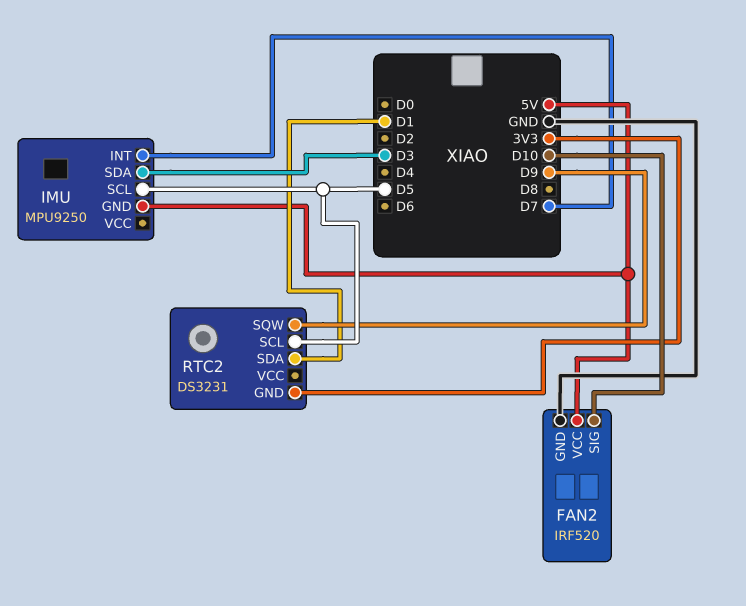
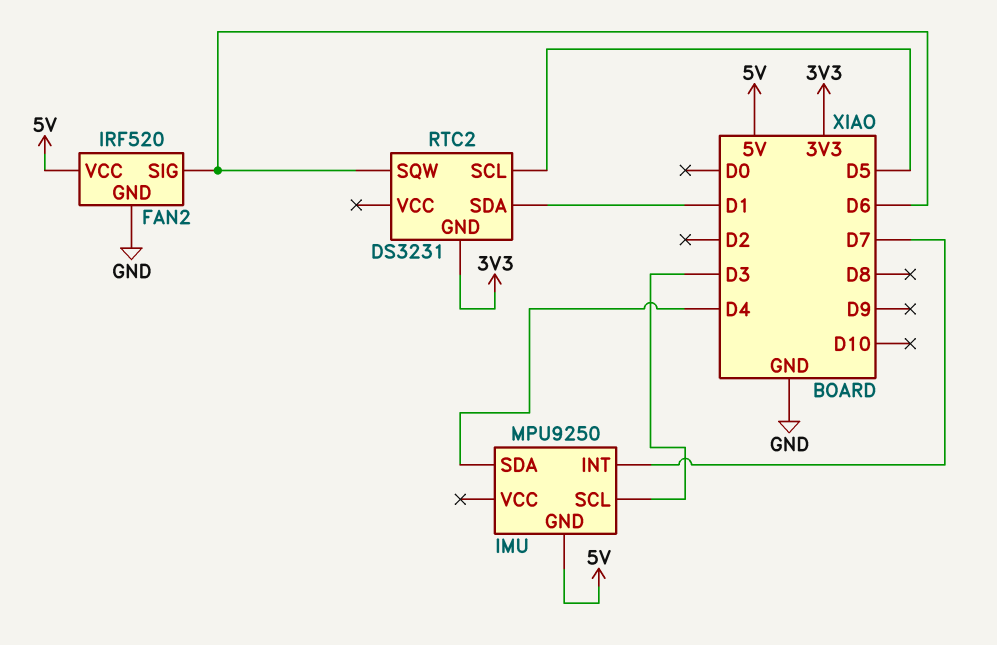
FAN2 pin SIG: D10 -> D6
IMU pin SCL: D5 -> D3
IMU pin SDA: D3 -> D4
RTC2 pin SQW: D9 -> D6

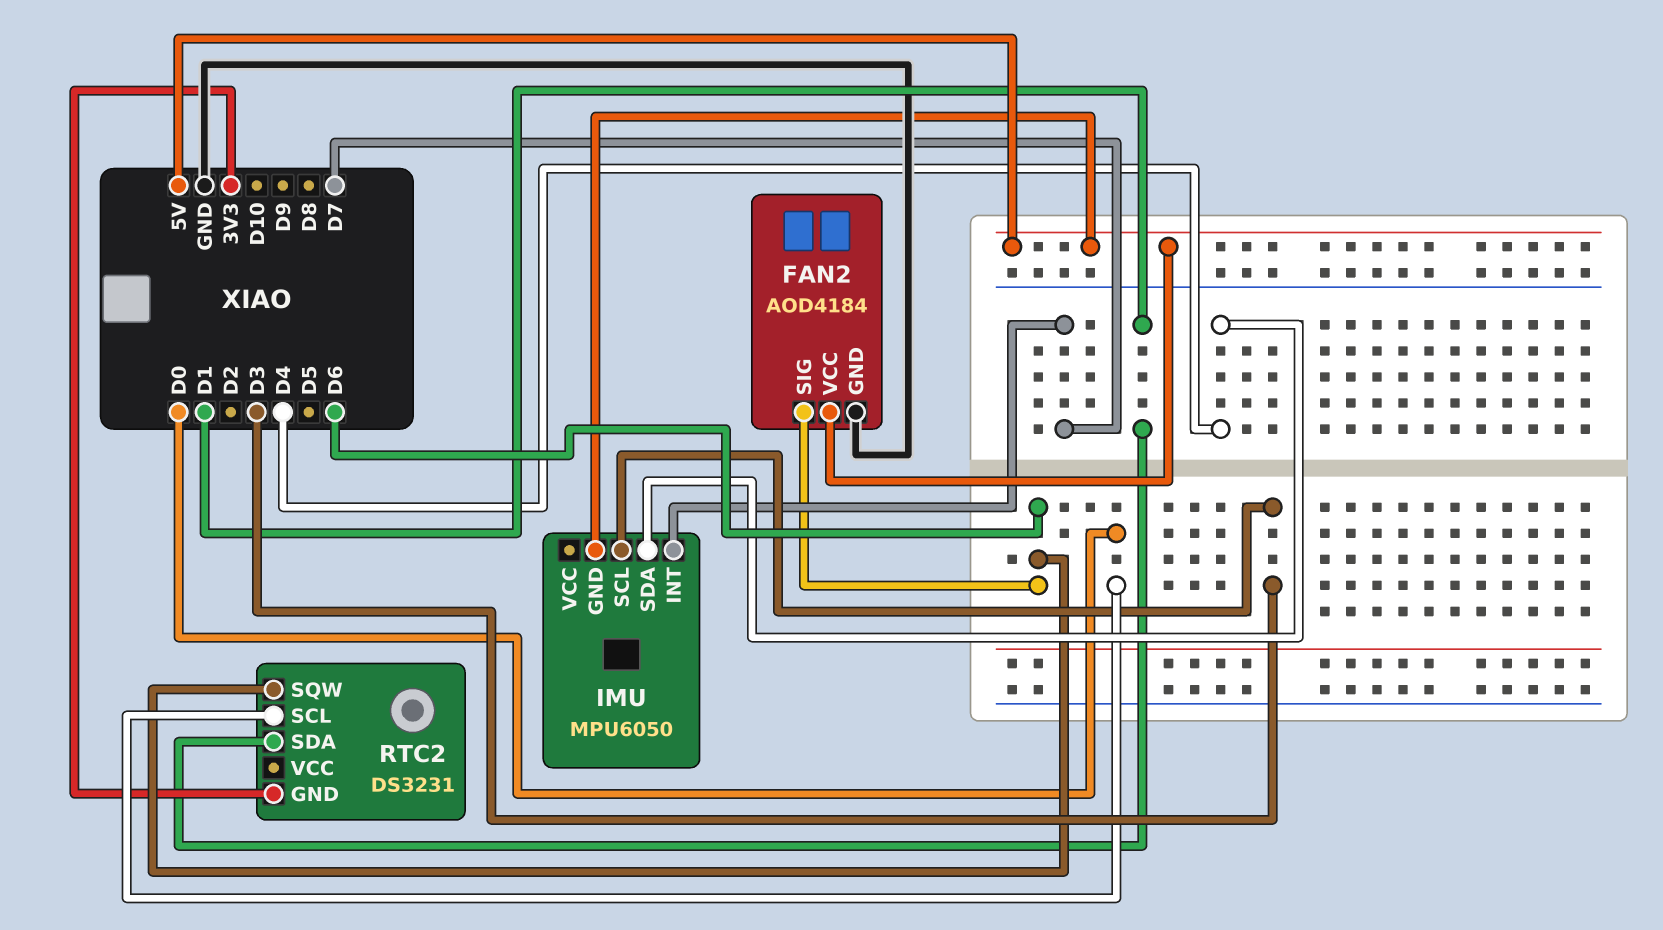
FAN2: IRF520 -> AOD4184
IMU: MPU9250 -> MPU6050
RTC2 pin SCL: D5 -> D0

